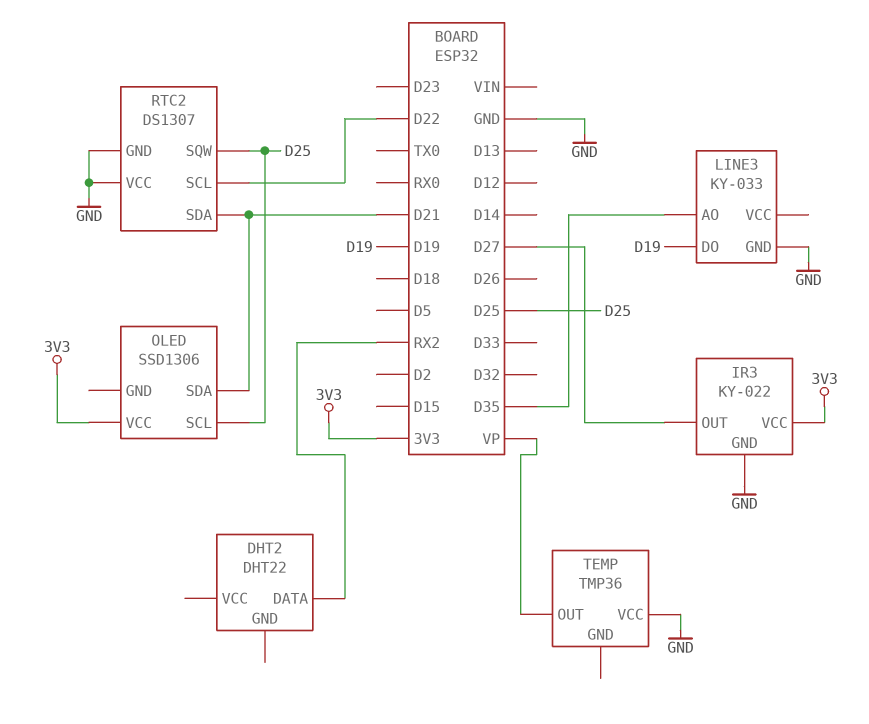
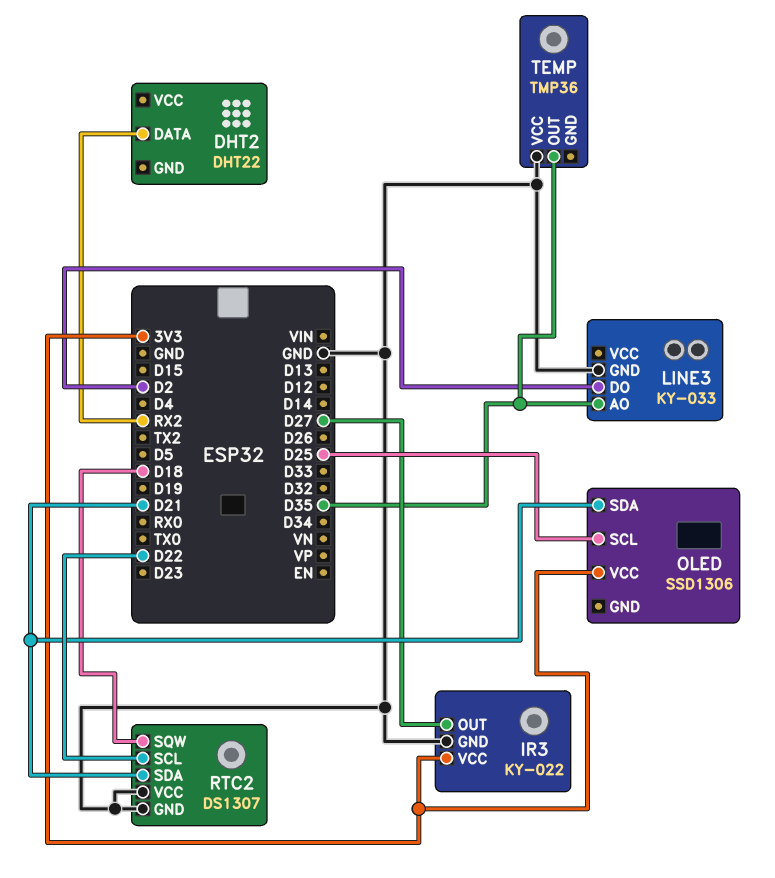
LINE3 pin DO: D19 -> D2
RTC2 pin SQW: D25 -> D18
TEMP pin OUT: VP -> D35

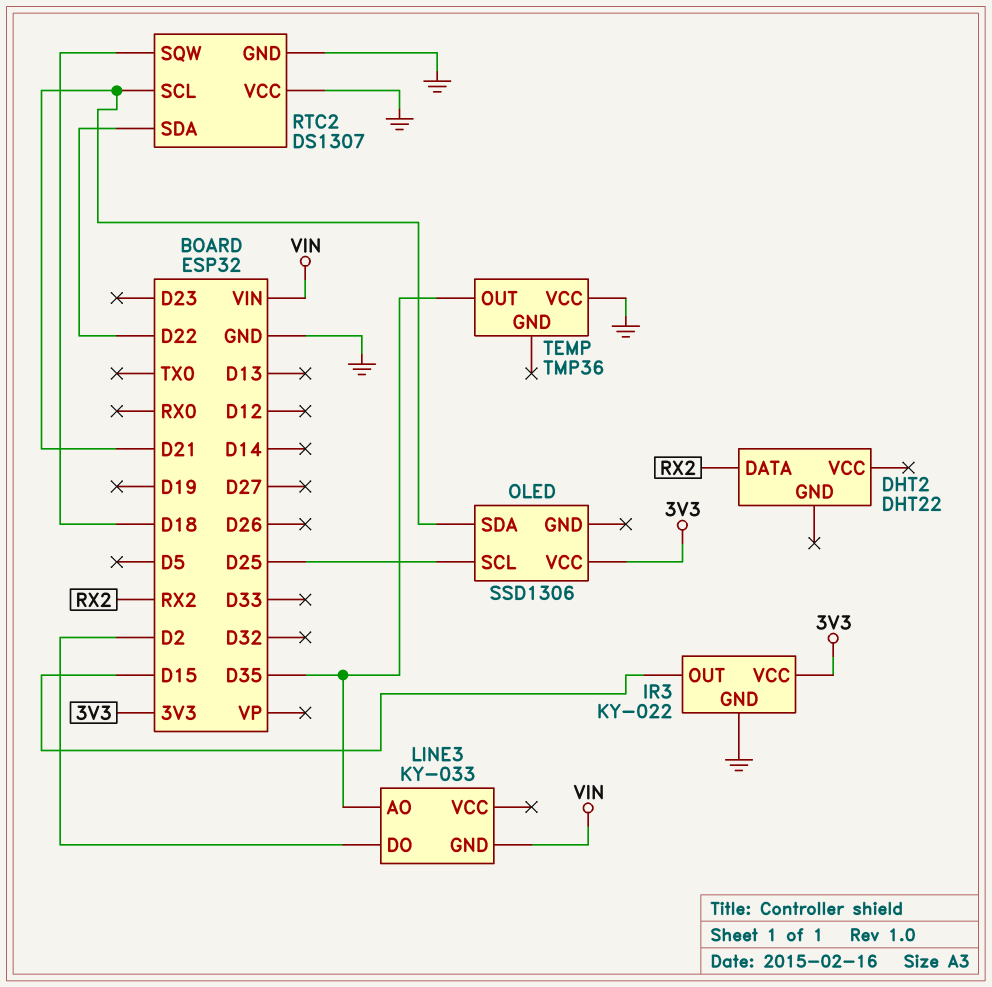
IR3 pin OUT: D27 -> D15
LINE3 pin GND: GND -> VIN
RTC2 pin SCL: D22 -> D21
RTC2 pin SDA: D21 -> D22

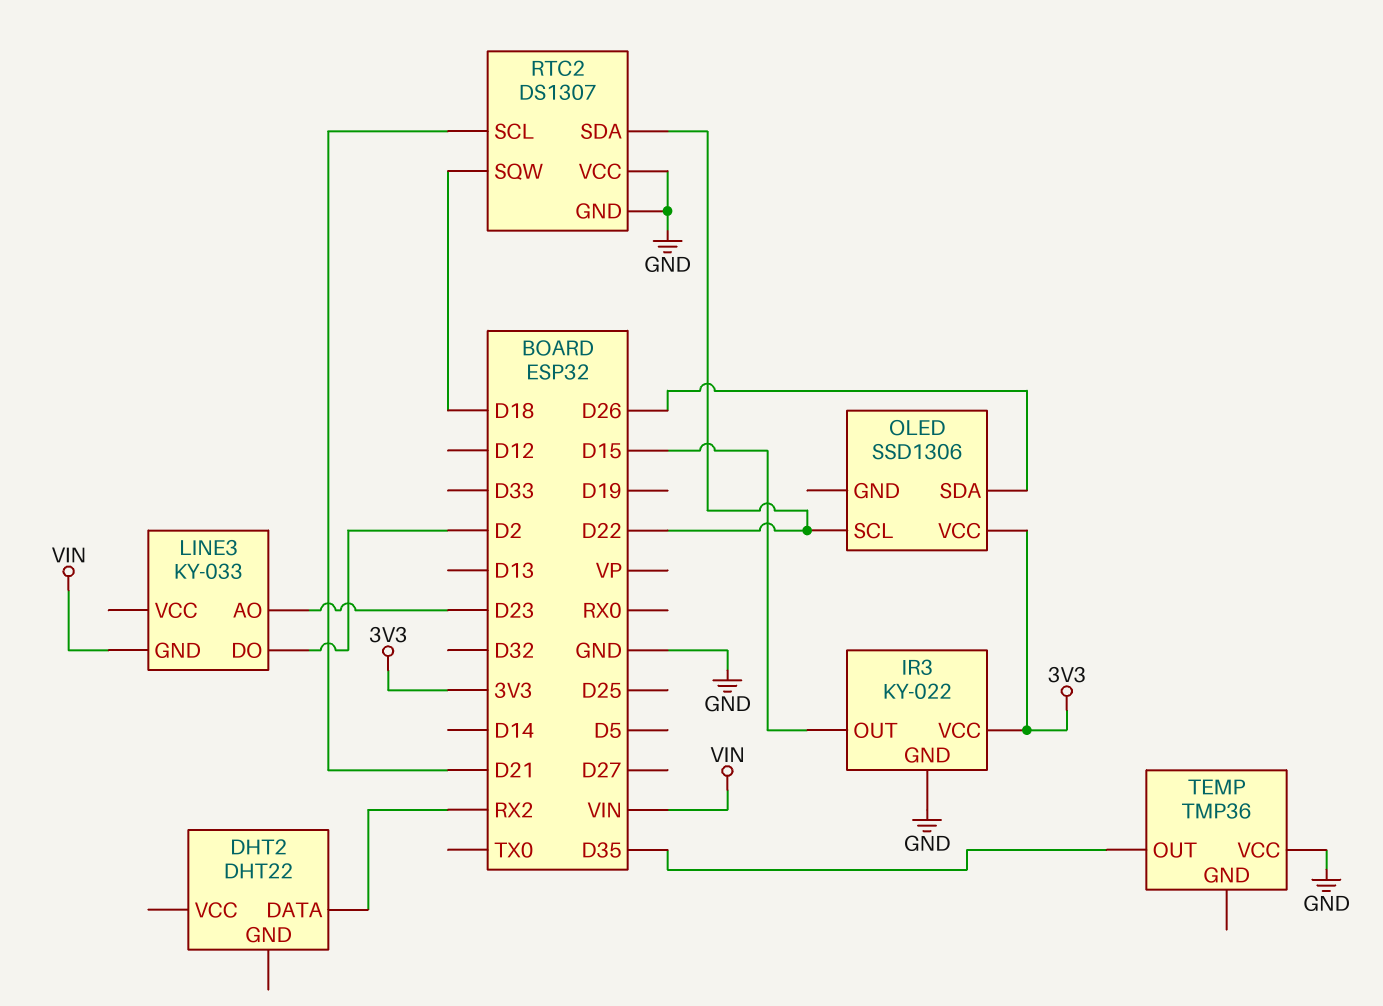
LINE3 pin AO: D35 -> D23
OLED pin SCL: D25 -> D22
OLED pin SDA: D21 -> D26

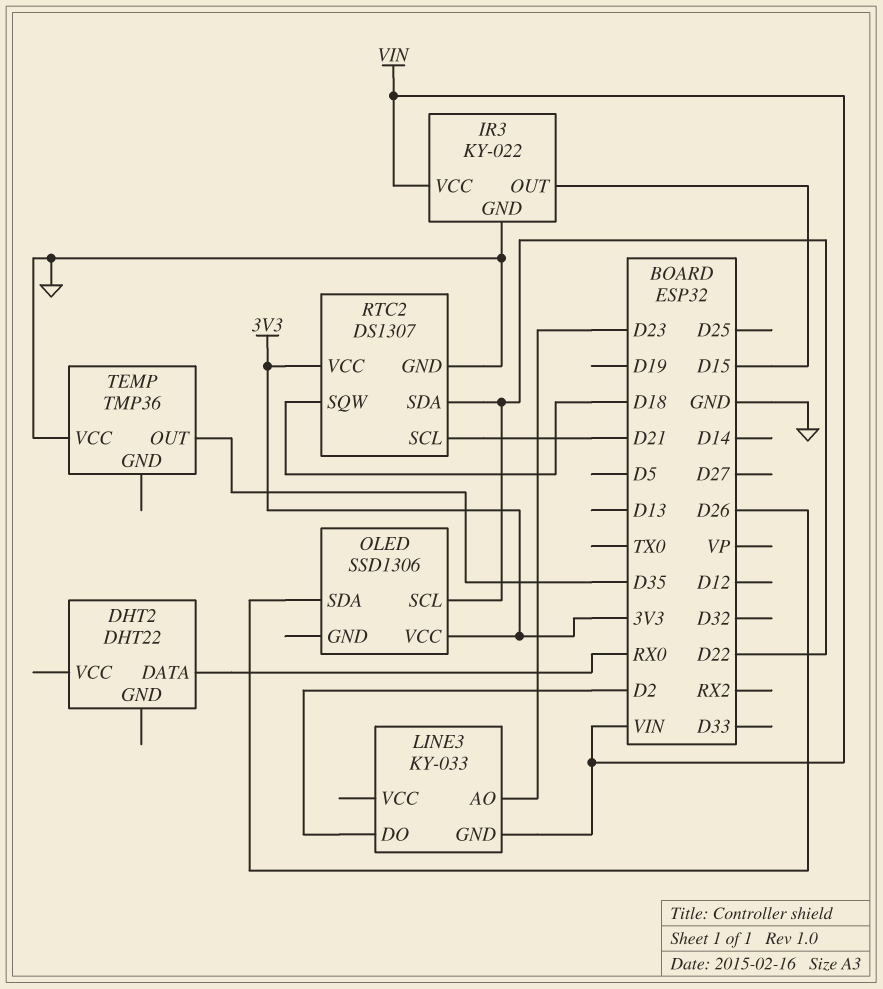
DHT2 pin DATA: RX2 -> RX0
IR3 pin VCC: 3V3 -> VIN
RTC2 pin VCC: GND -> 3V3

